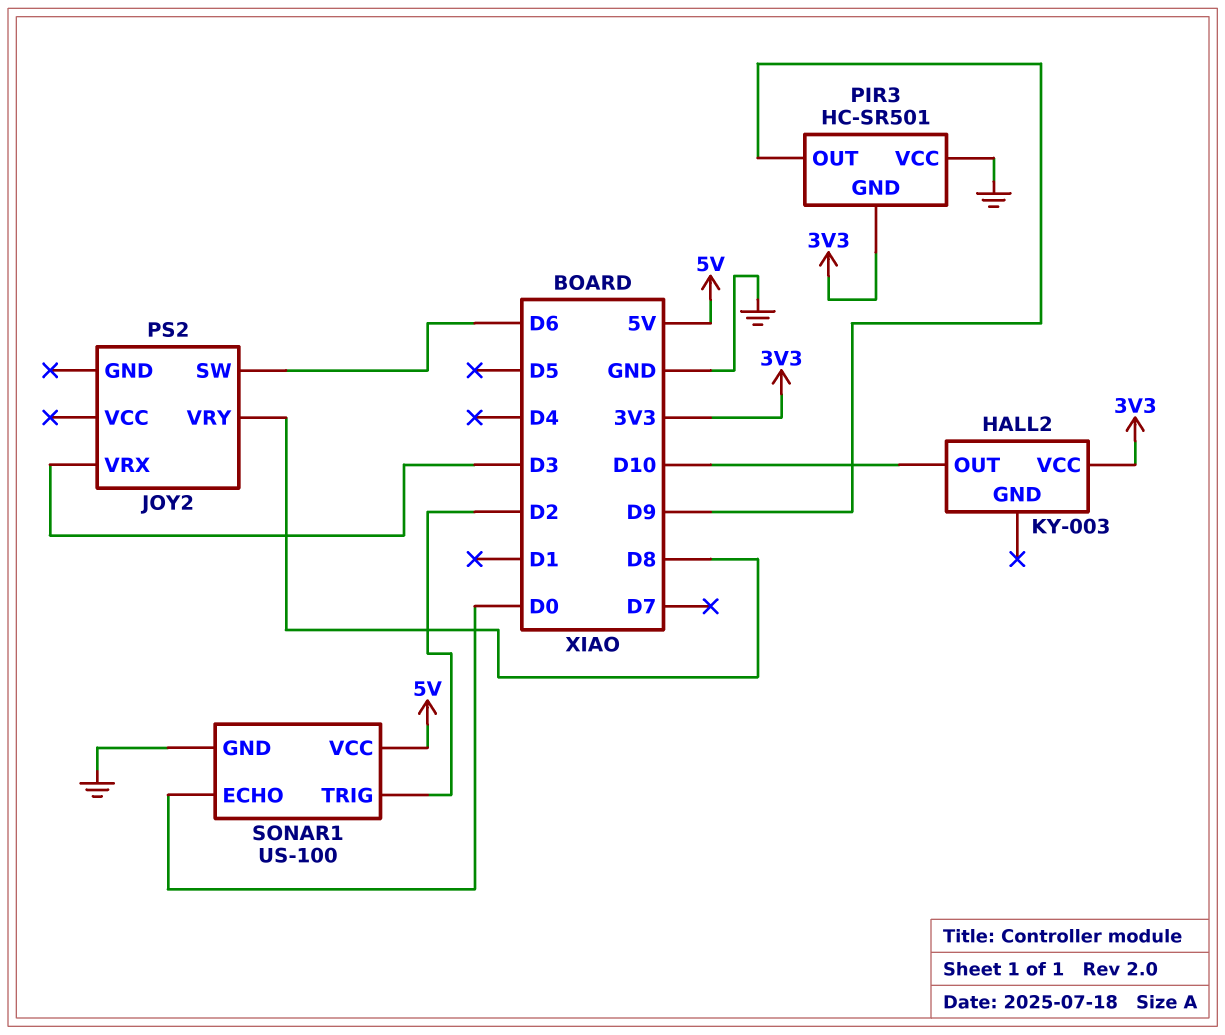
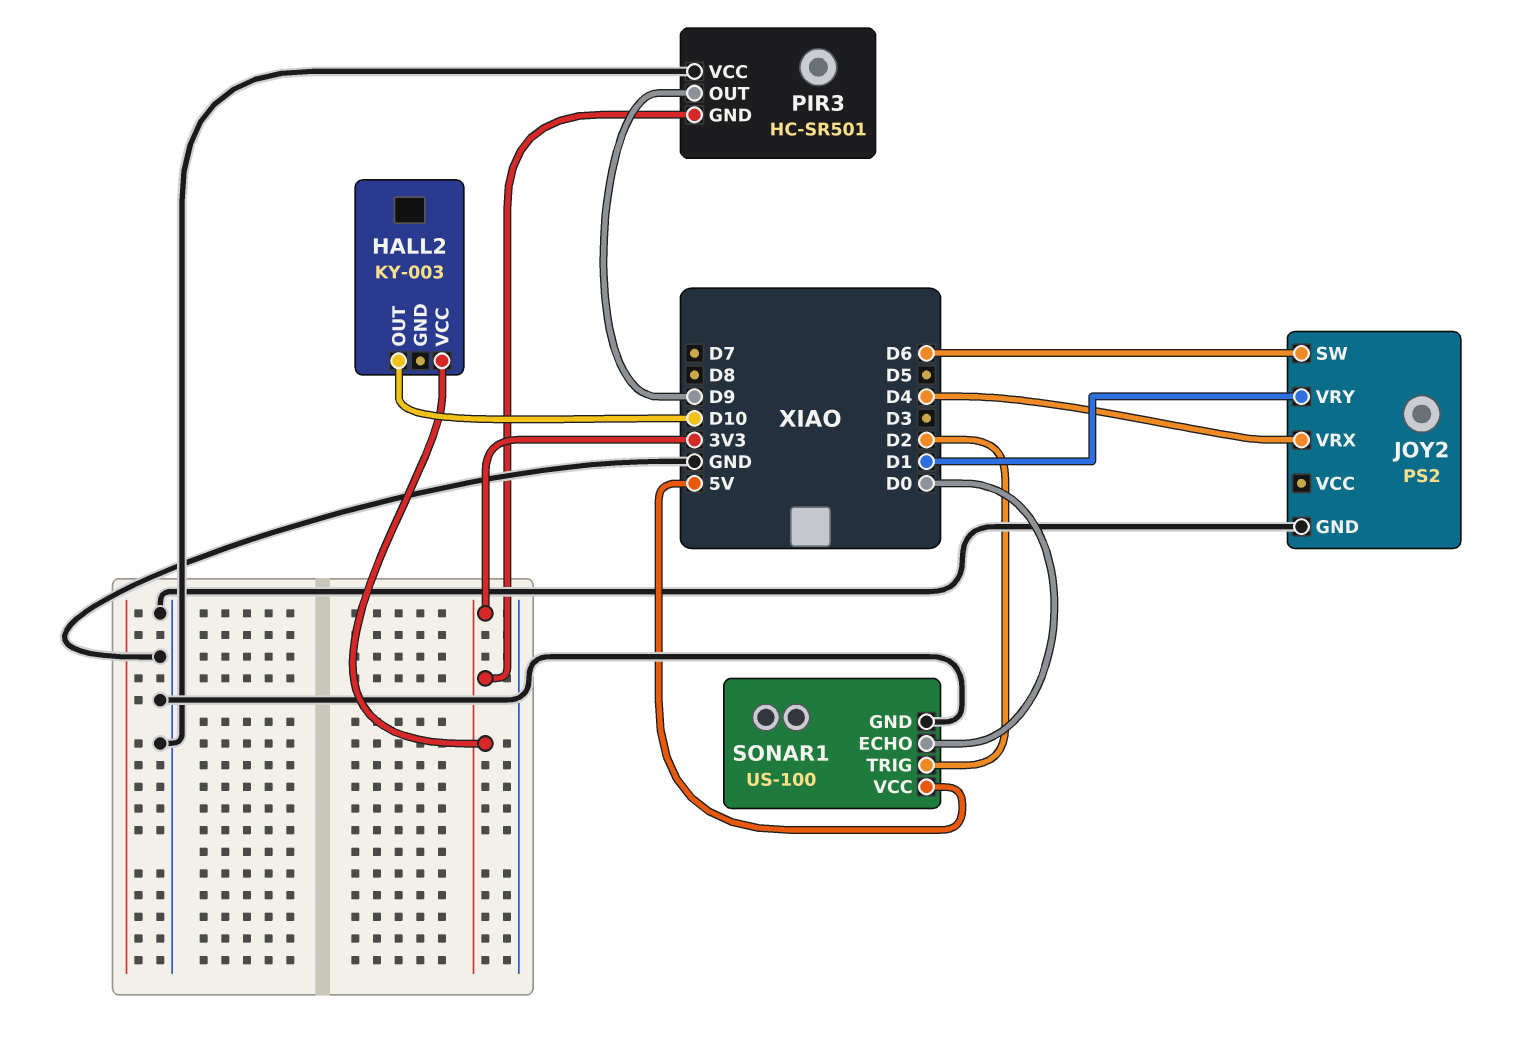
JOY2 pin GND: none -> GND
JOY2 pin VRX: D3 -> D4
JOY2 pin VRY: D8 -> D1

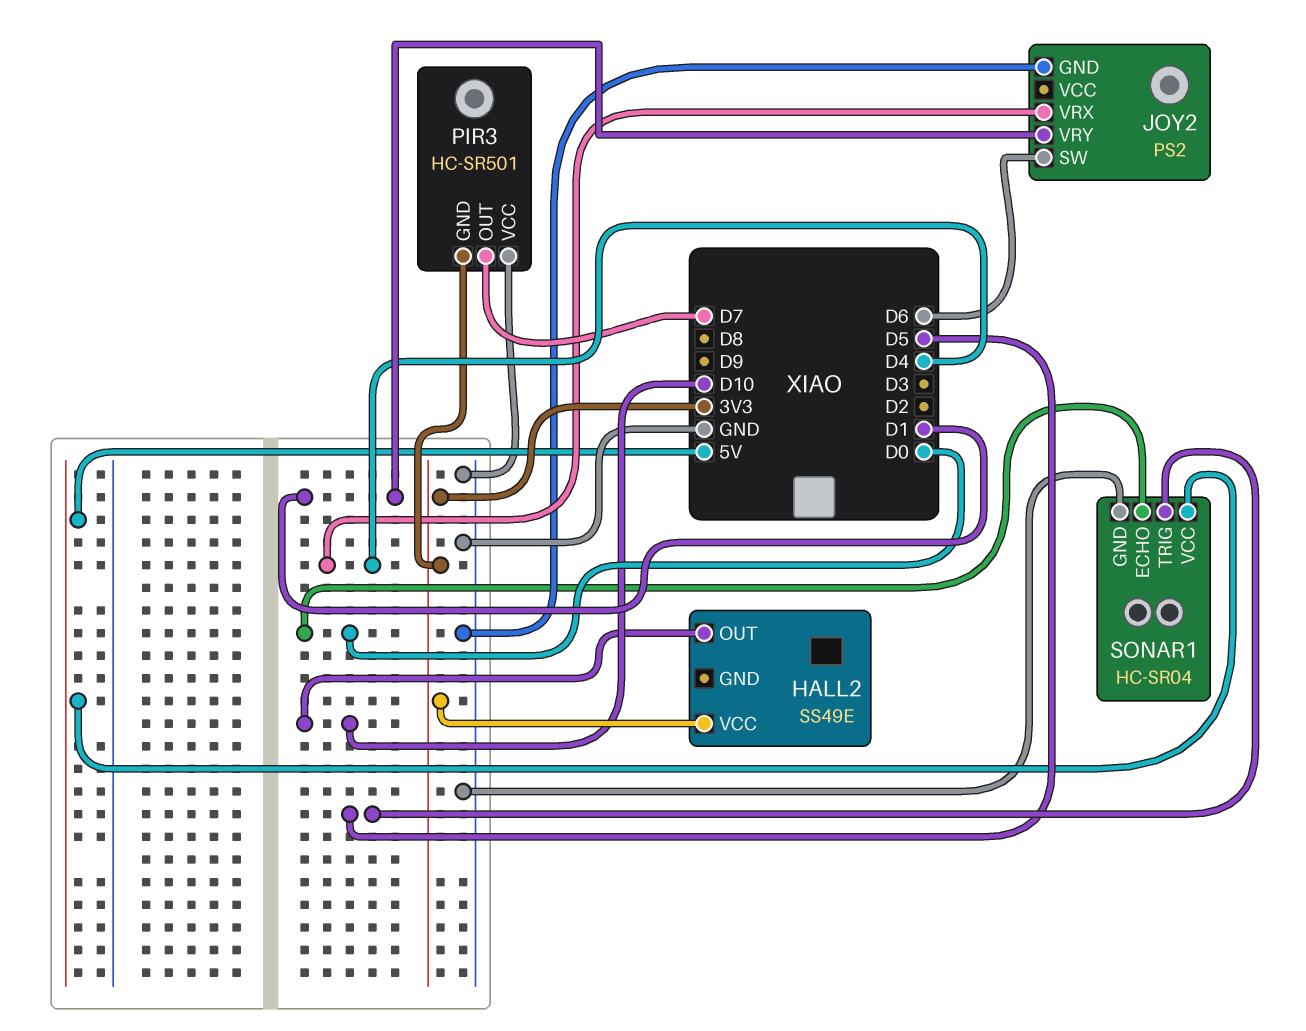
HALL2: KY-003 -> SS49E
PIR3 pin OUT: D9 -> D7
SONAR1: US-100 -> HC-SR04
SONAR1 pin TRIG: D2 -> D5

